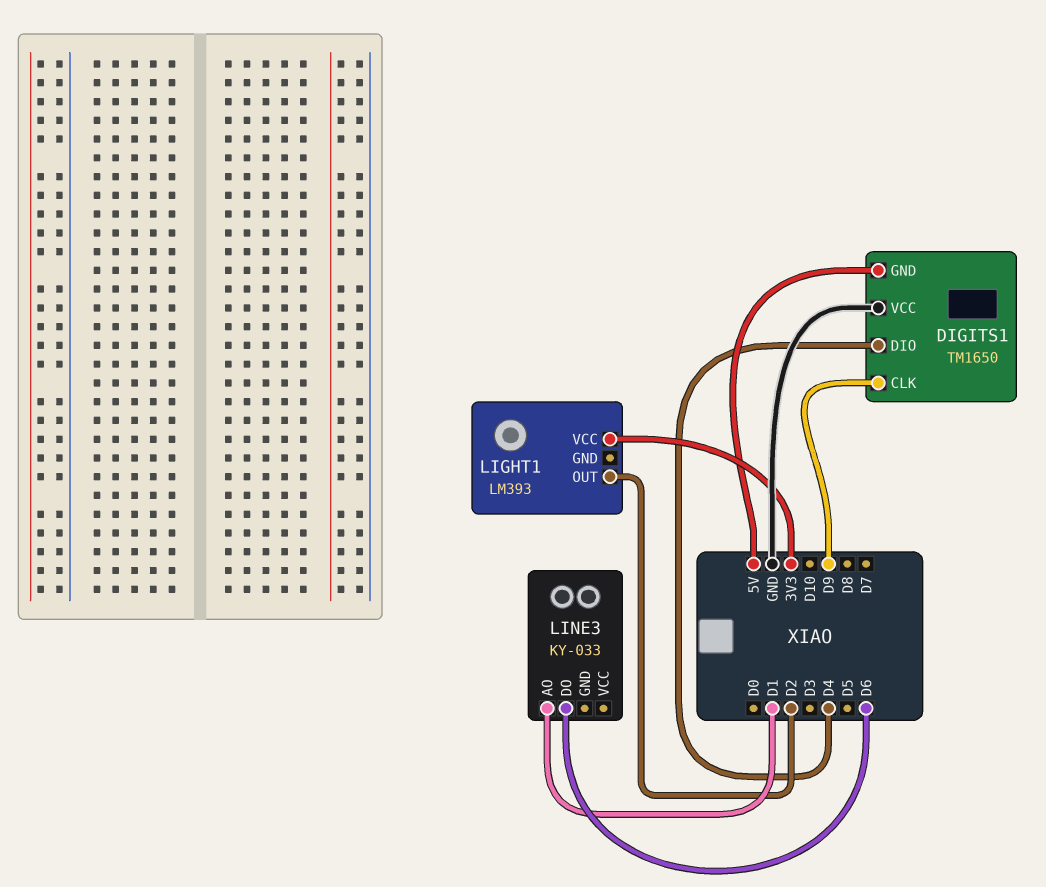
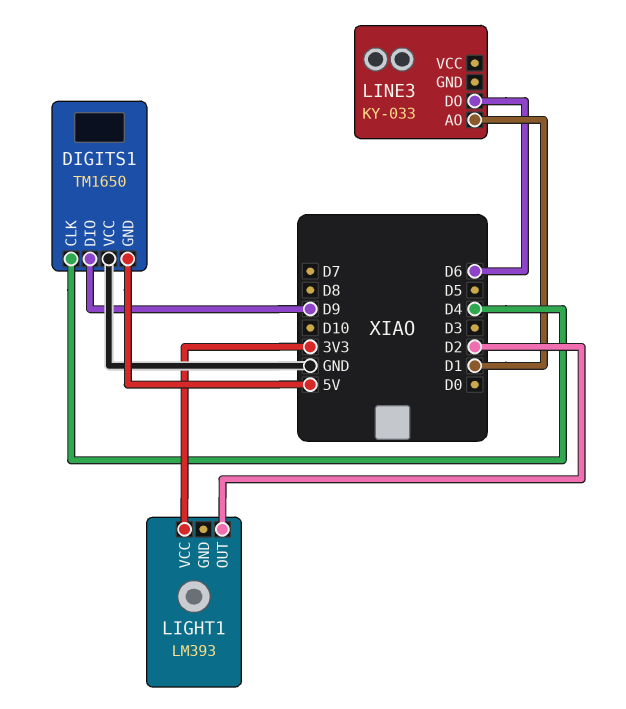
DIGITS1 pin CLK: D9 -> D4
DIGITS1 pin DIO: D4 -> D9

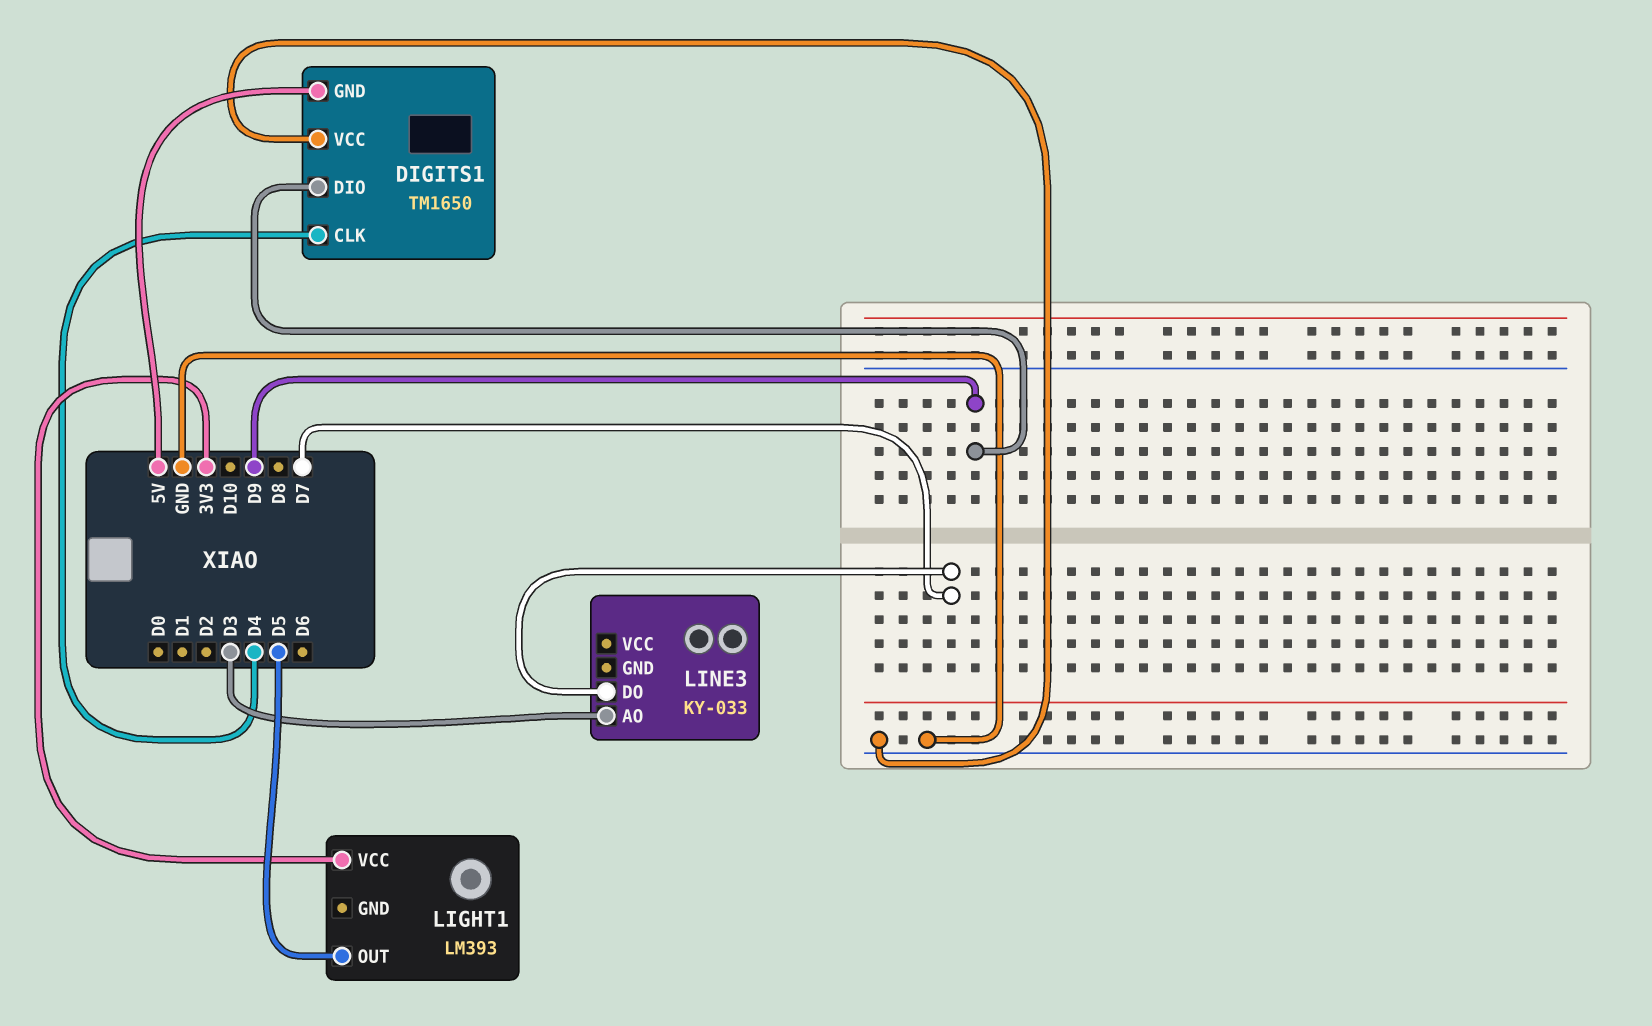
LIGHT1 pin OUT: D2 -> D5
LINE3 pin AO: D1 -> D3
LINE3 pin DO: D6 -> D7

